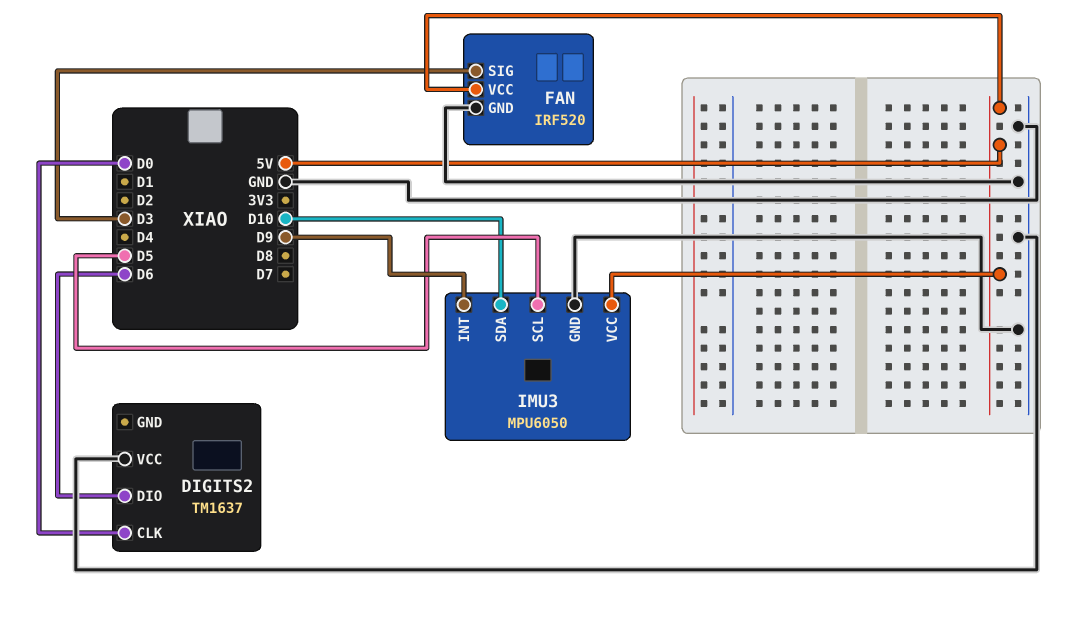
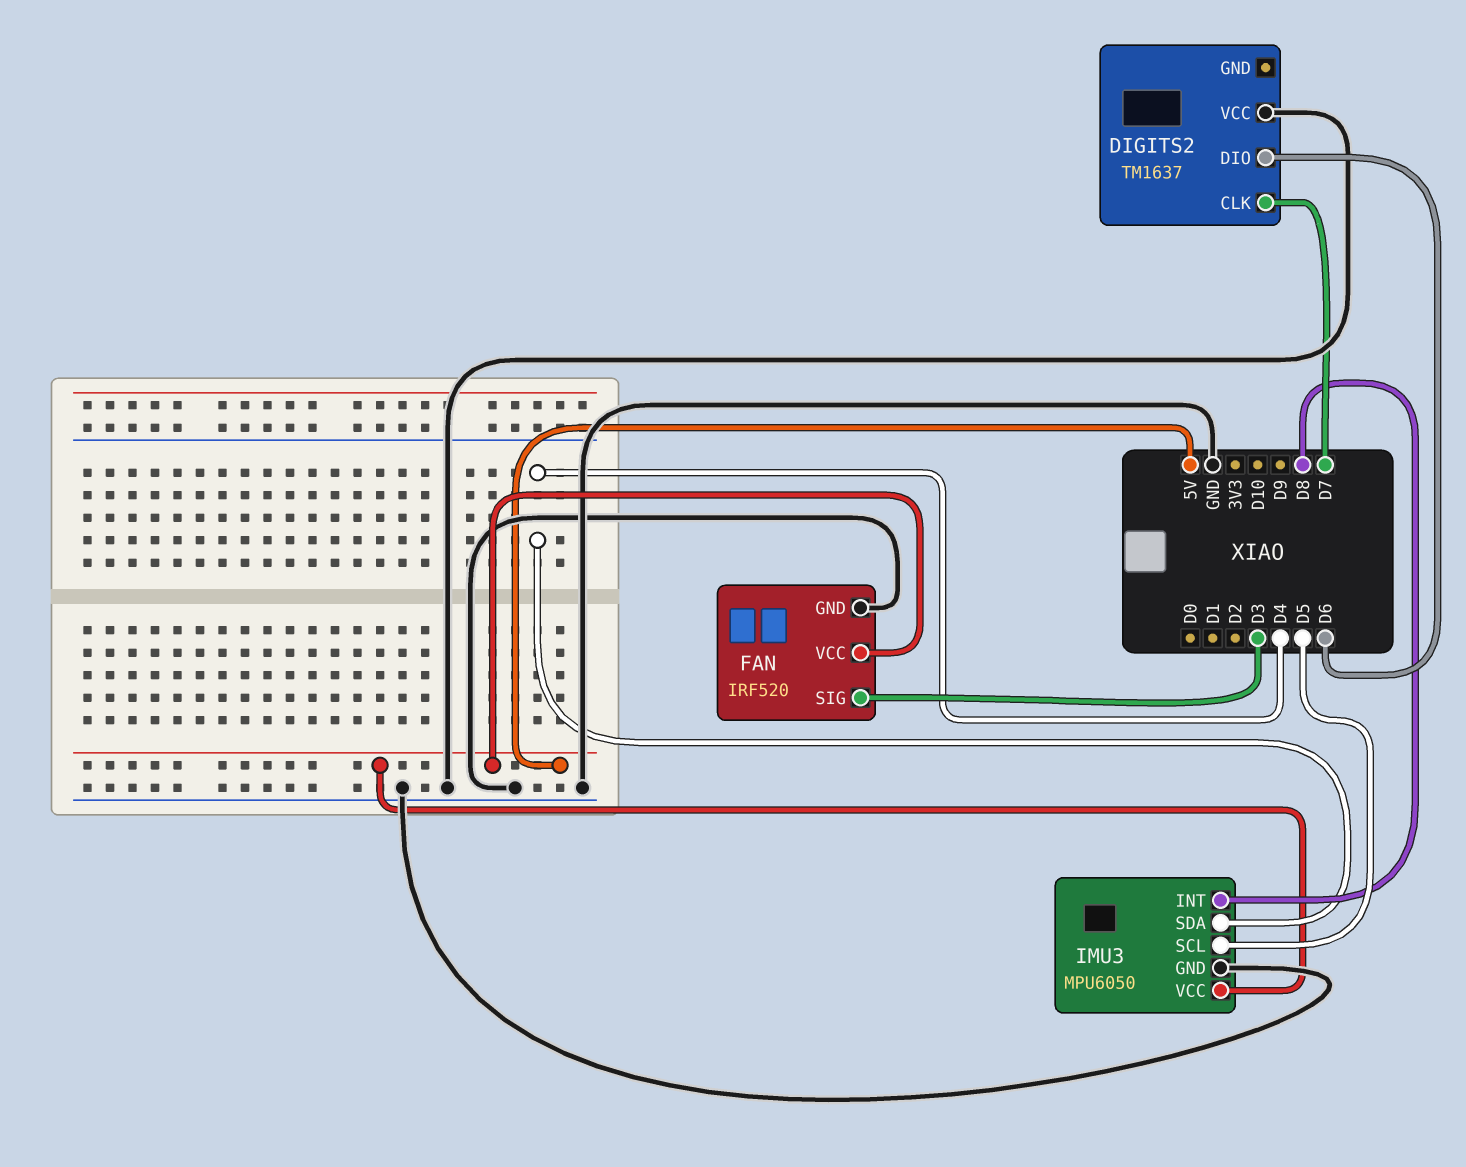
DIGITS2 pin CLK: D0 -> D7
IMU3 pin INT: D9 -> D8
IMU3 pin SDA: D10 -> D4

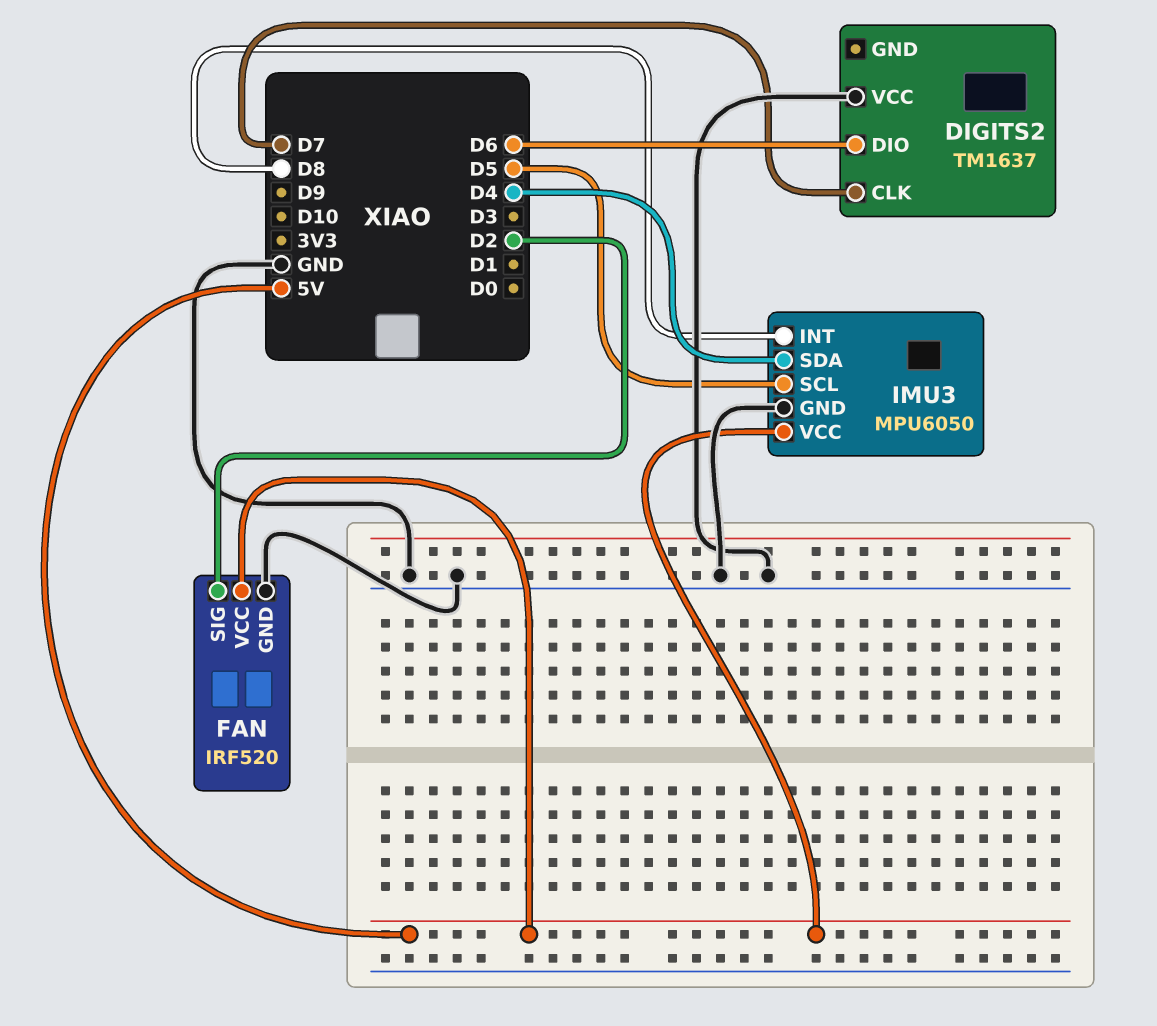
FAN pin SIG: D3 -> D2

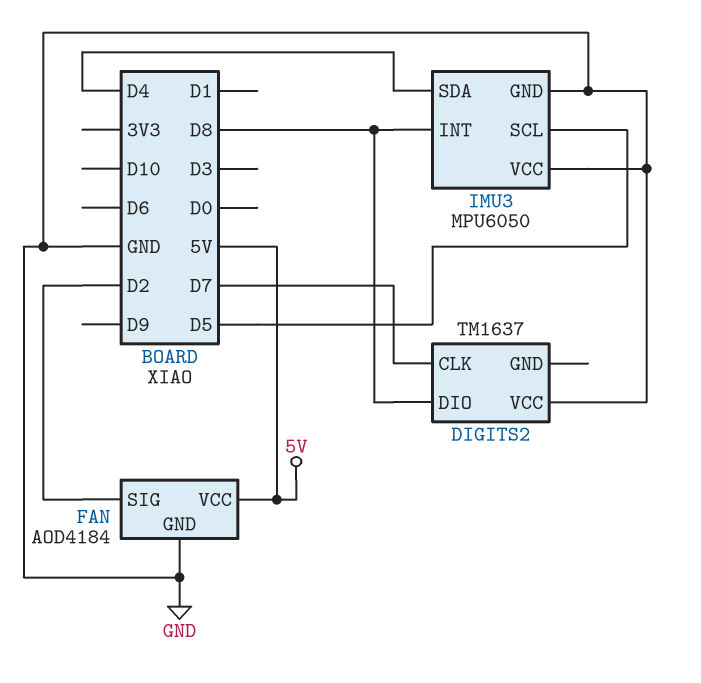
DIGITS2 pin DIO: D6 -> D8
FAN: IRF520 -> AOD4184
IMU3 pin VCC: 5V -> GND

